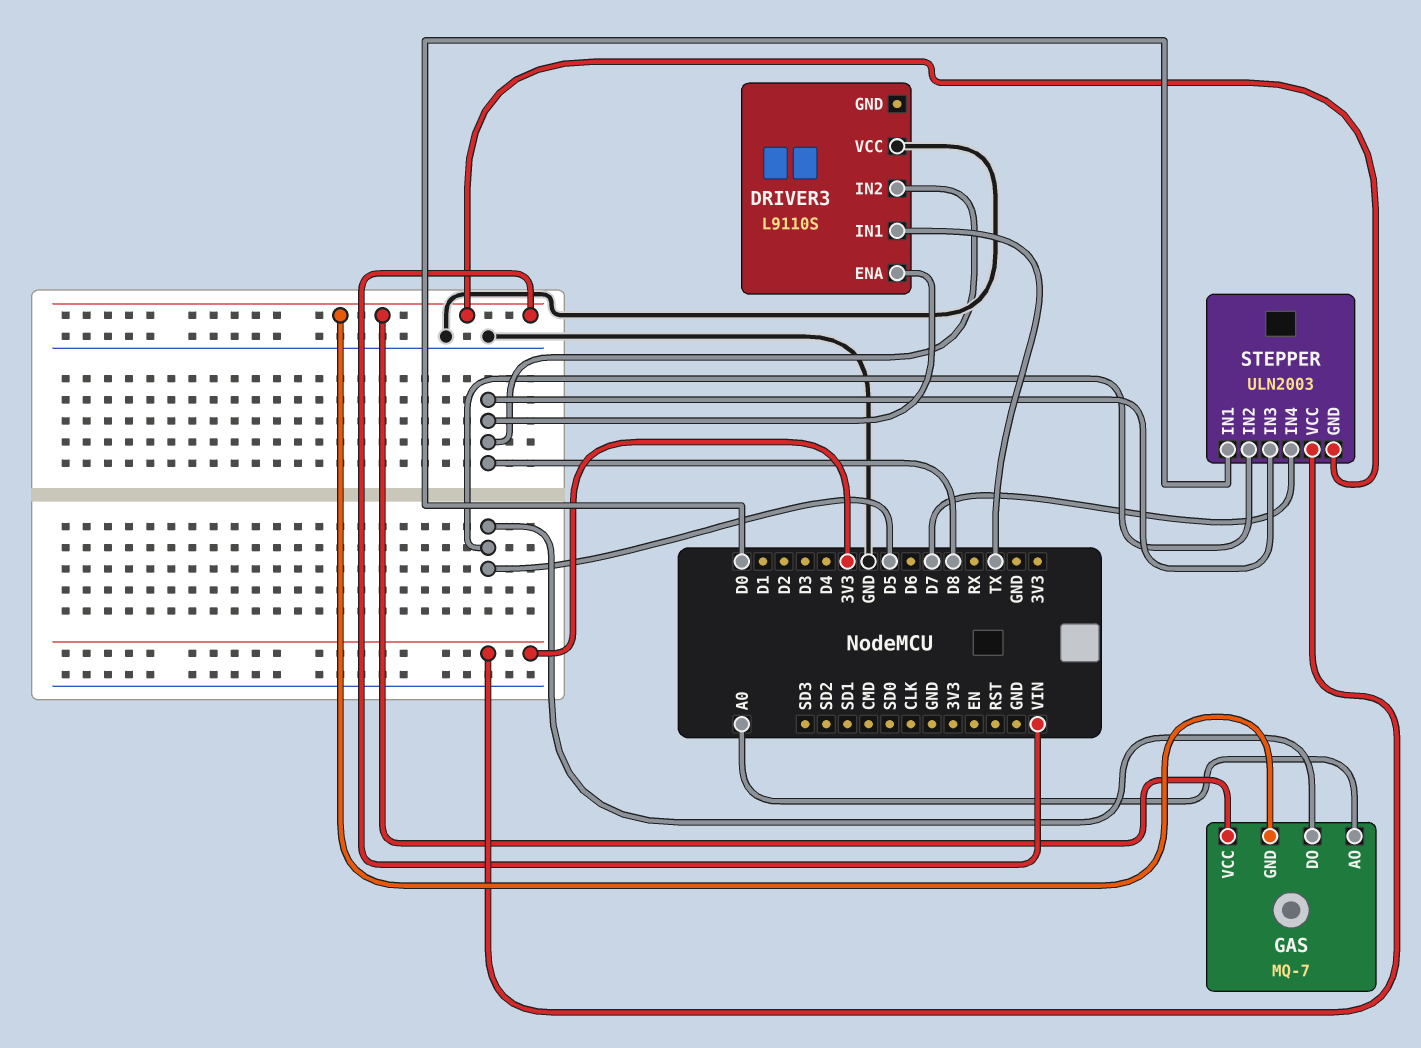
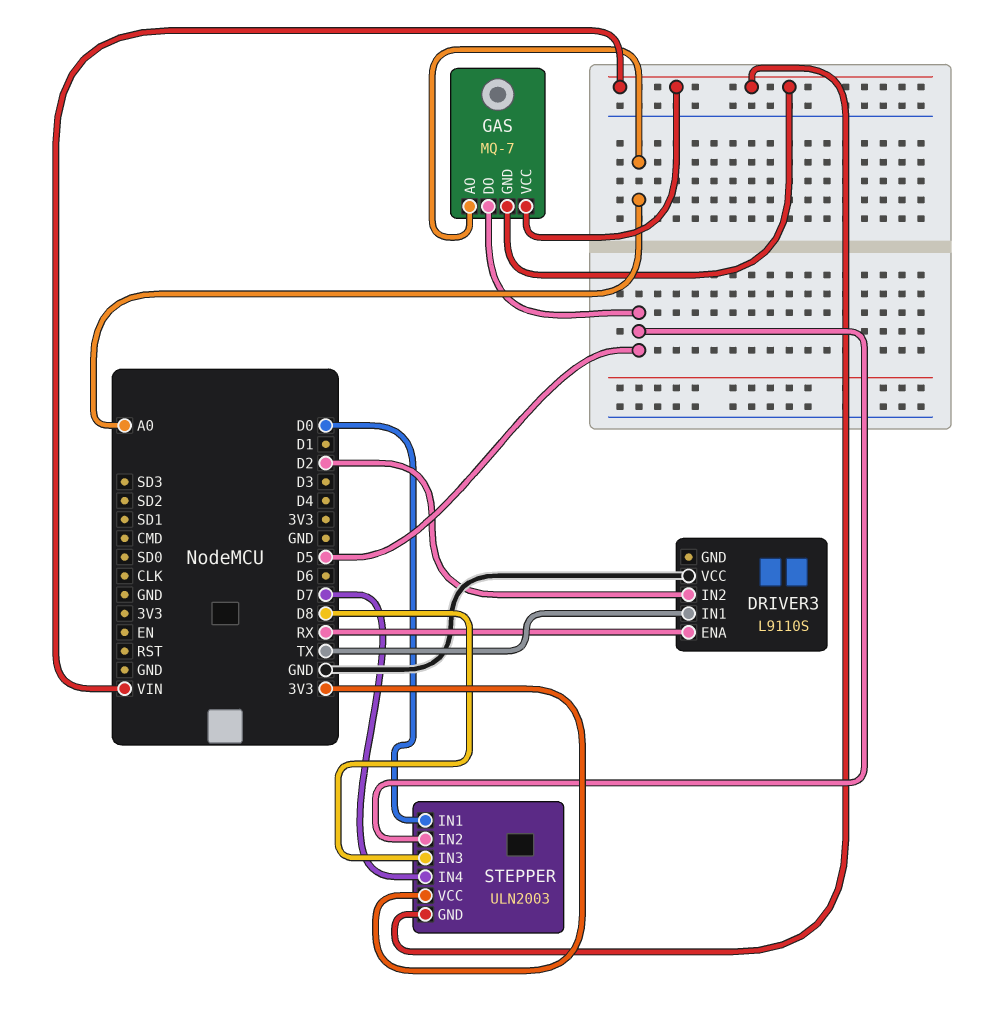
DRIVER3 pin ENA: D8 -> RX
DRIVER3 pin IN2: D8 -> D2

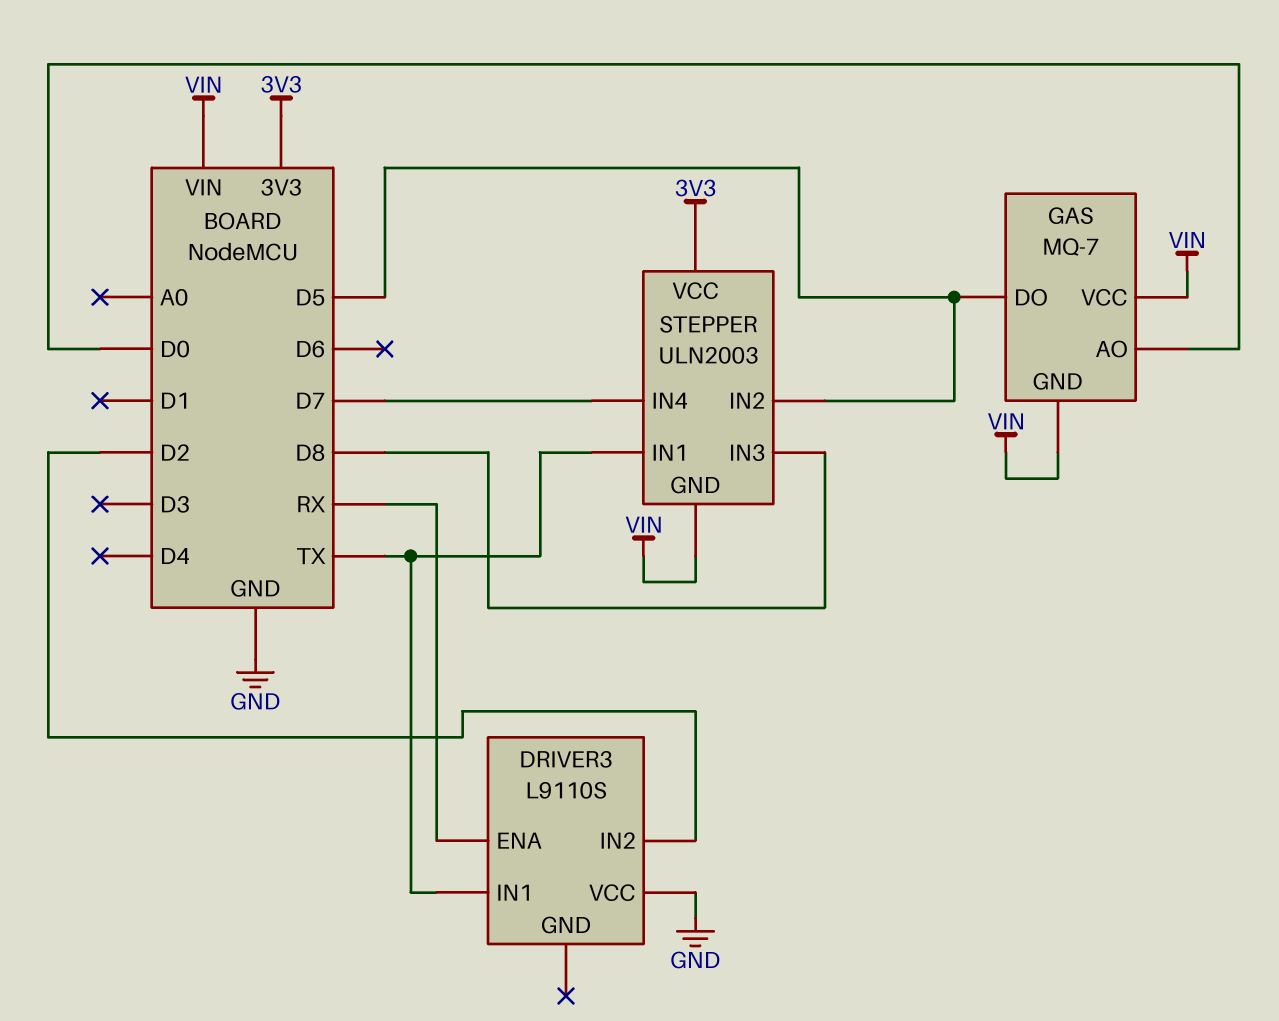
GAS pin AO: A0 -> D0
STEPPER pin IN1: D0 -> TX

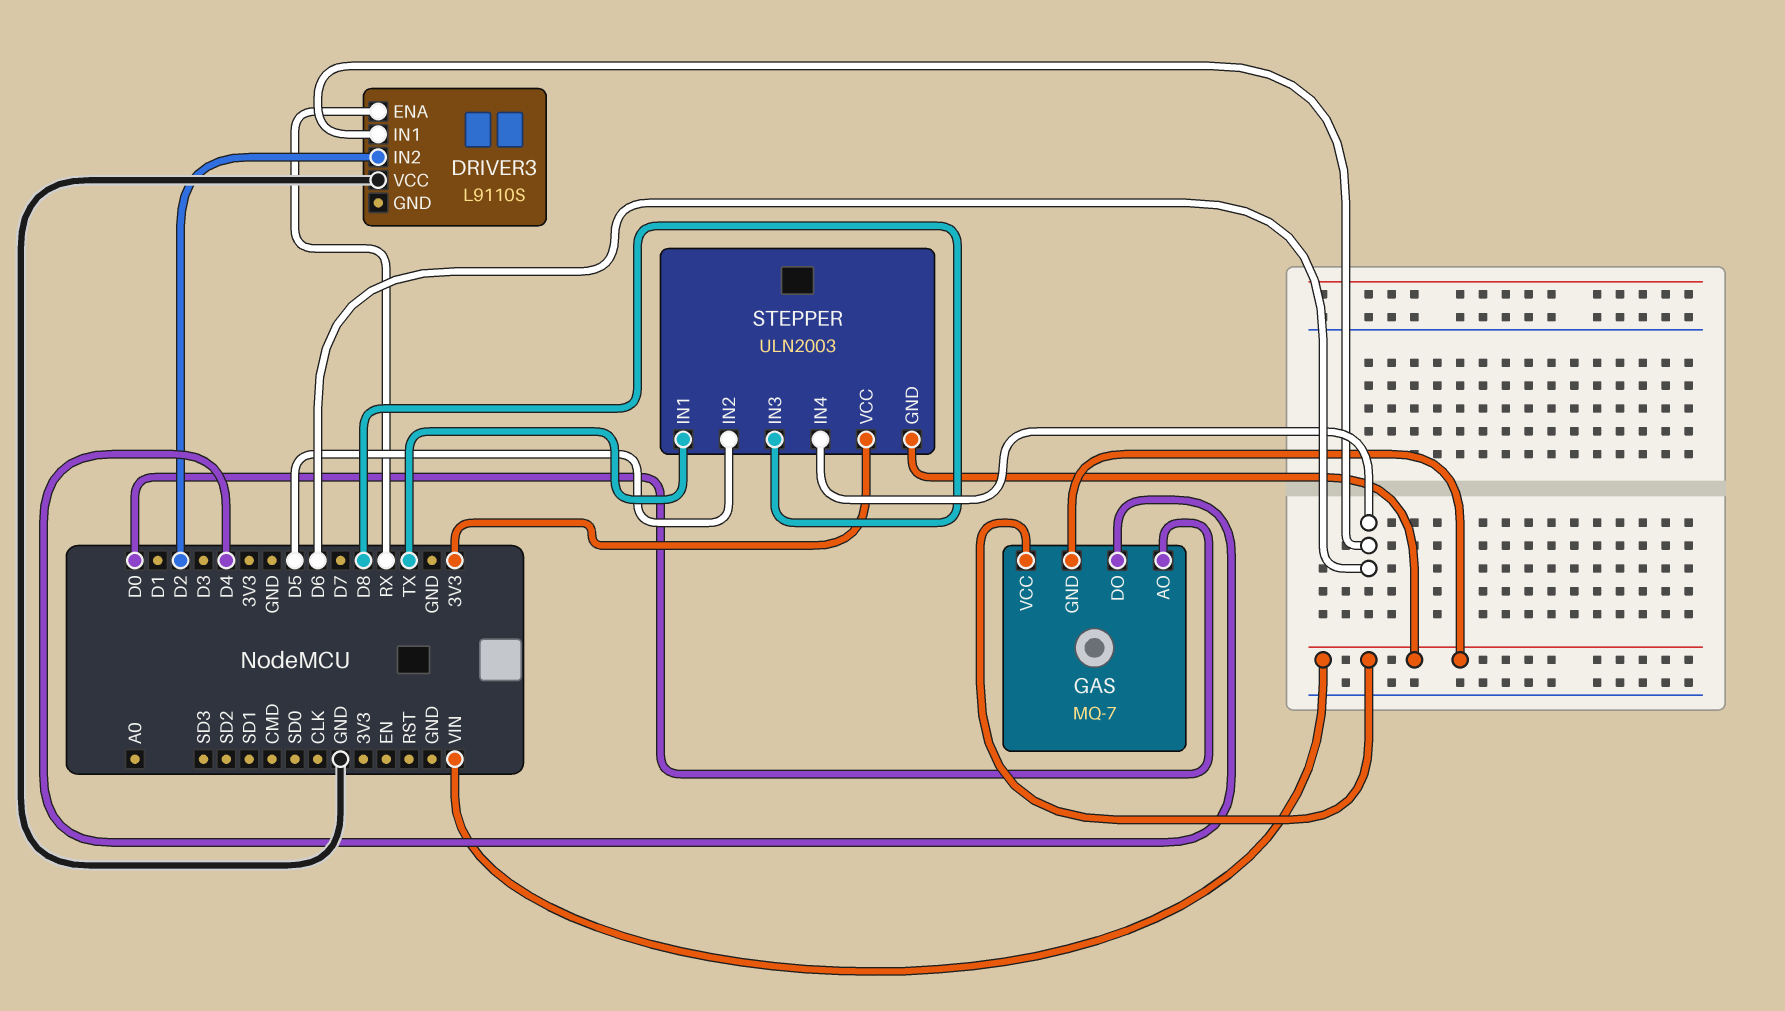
DRIVER3 pin IN1: TX -> D6
GAS pin DO: D5 -> D4
STEPPER pin IN4: D7 -> D6

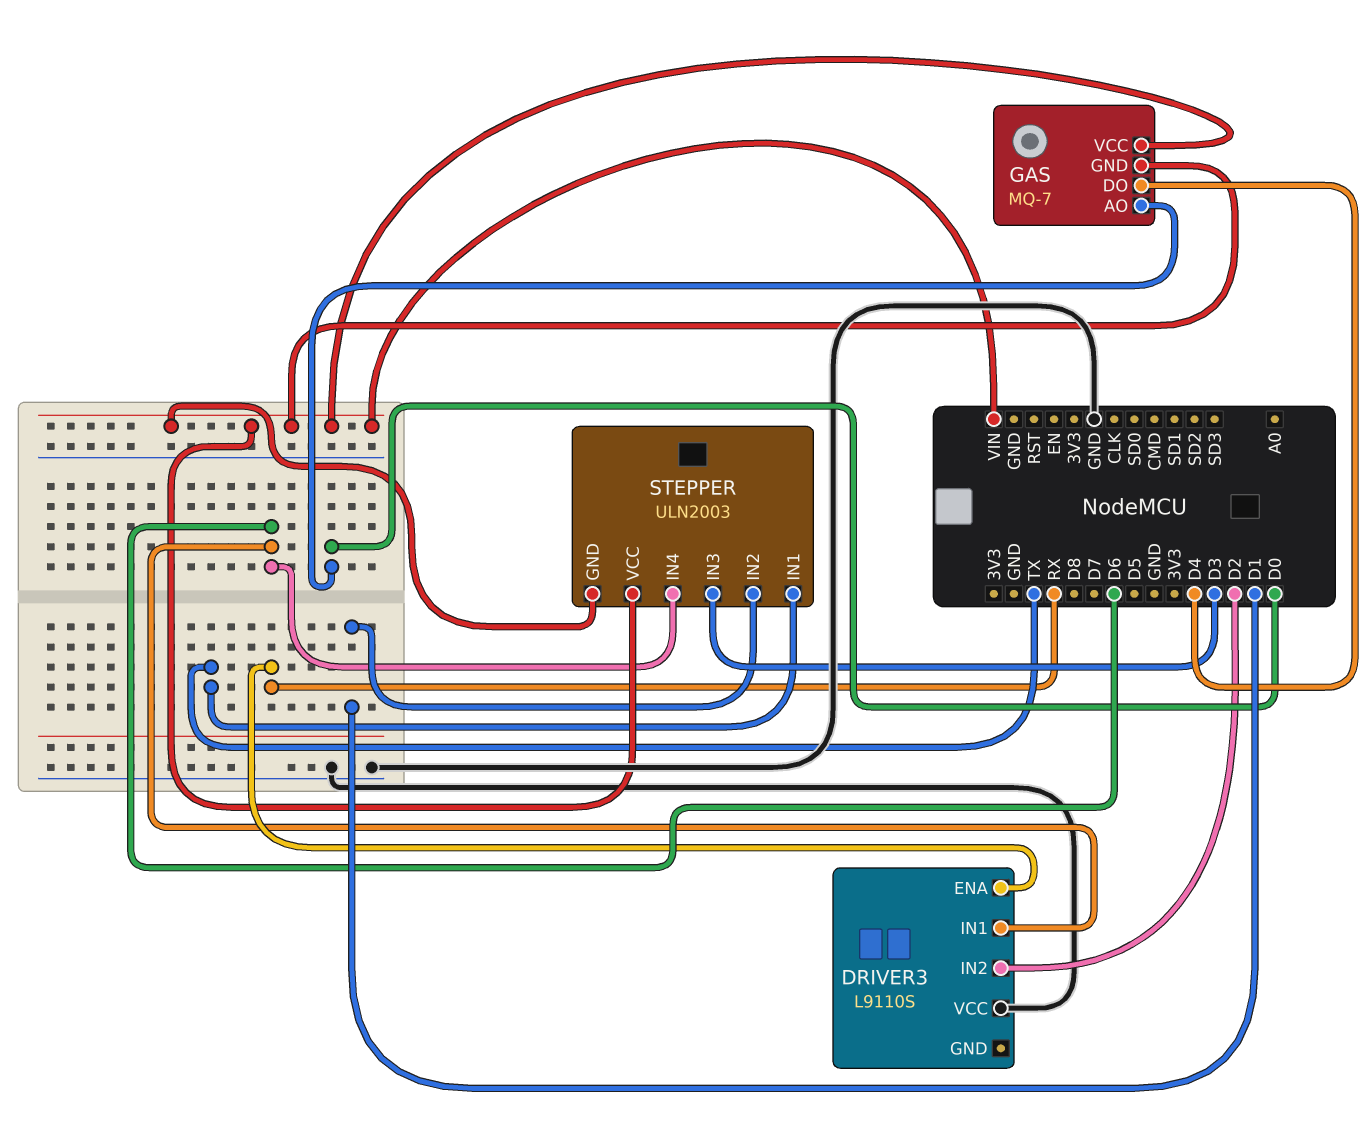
STEPPER pin IN2: D5 -> D1
STEPPER pin IN3: D8 -> D3
STEPPER pin VCC: 3V3 -> VIN

